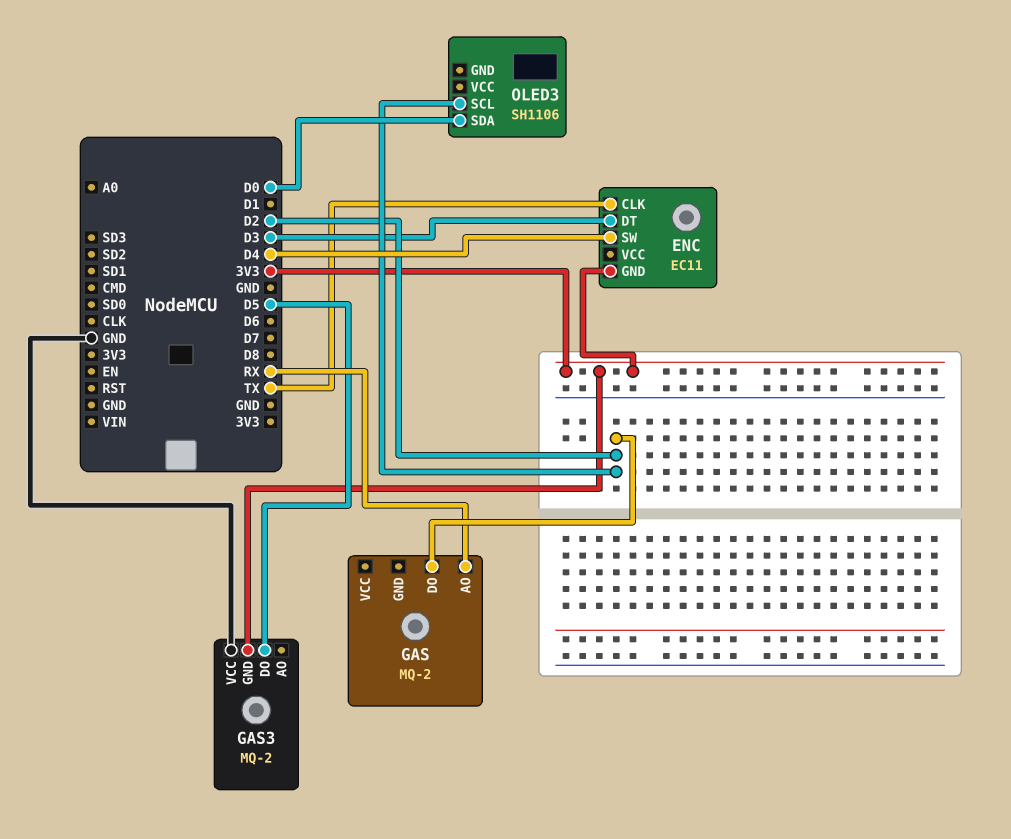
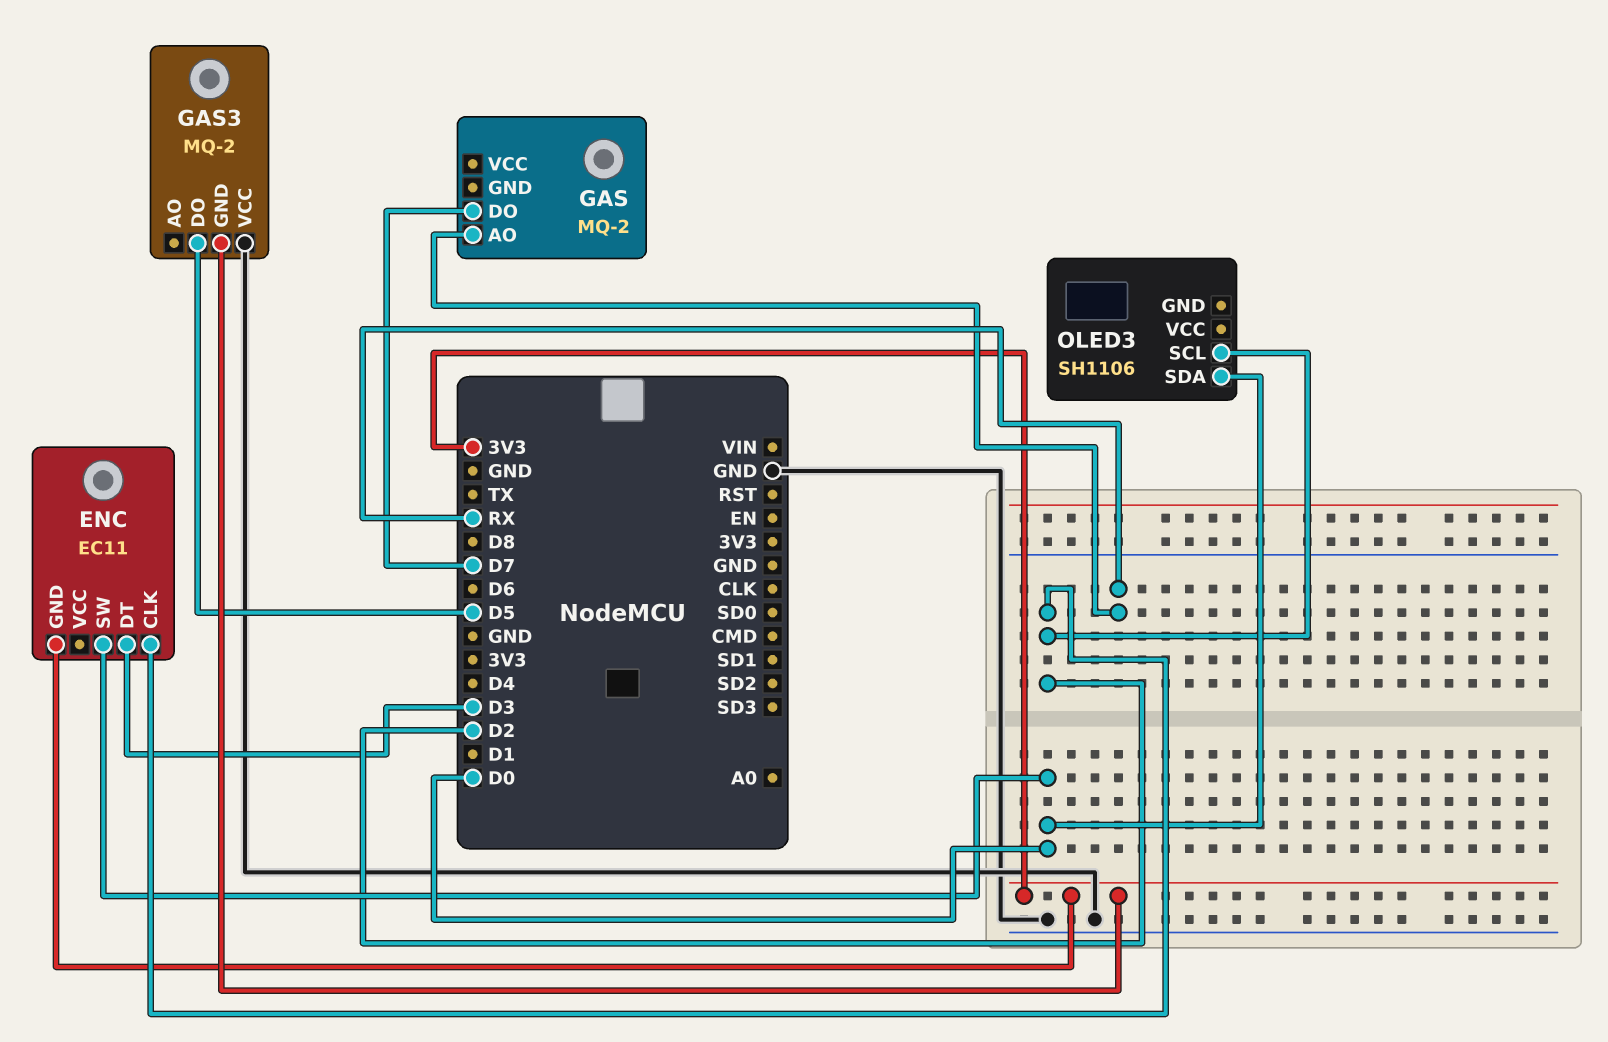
ENC pin CLK: TX -> D2
ENC pin SW: D4 -> D0
GAS pin DO: D2 -> D7

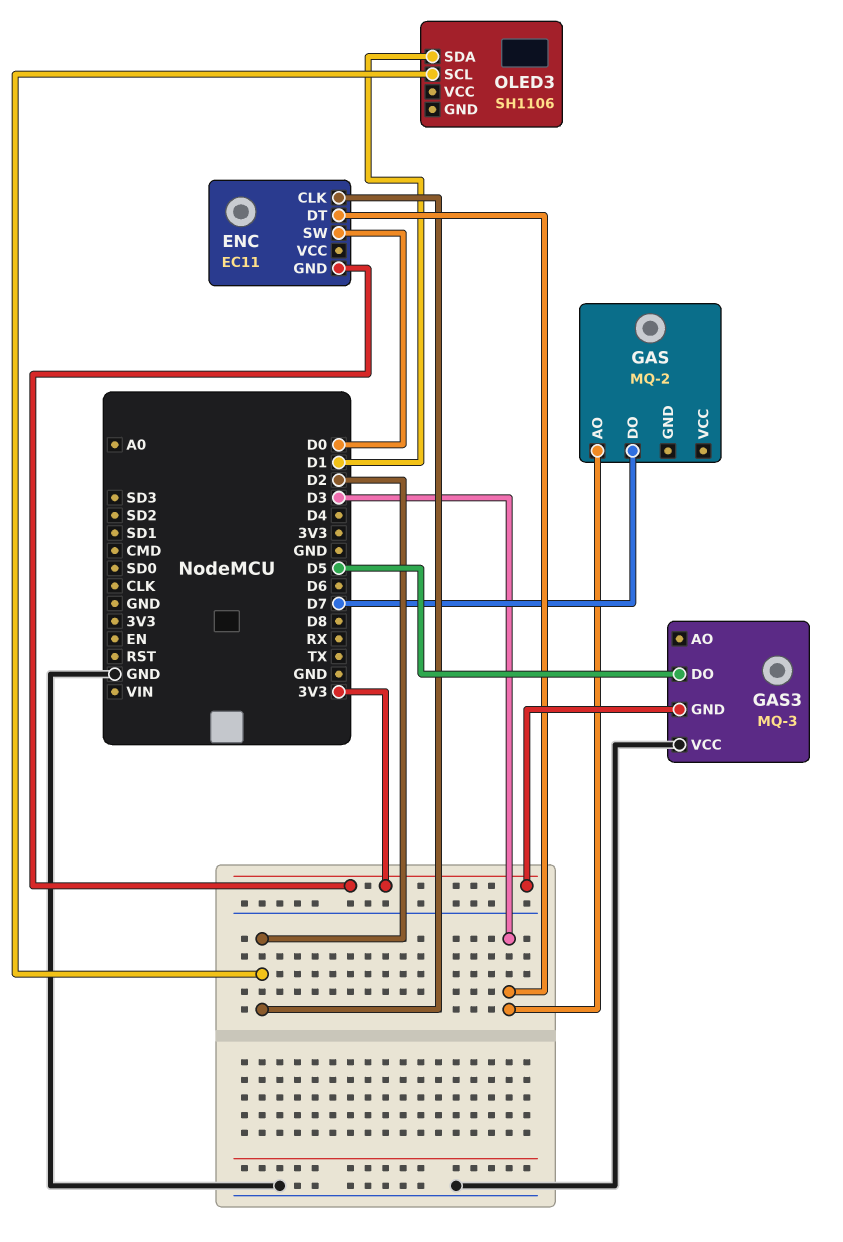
GAS pin AO: RX -> D3
GAS3: MQ-2 -> MQ-3
OLED3 pin SDA: D0 -> D1

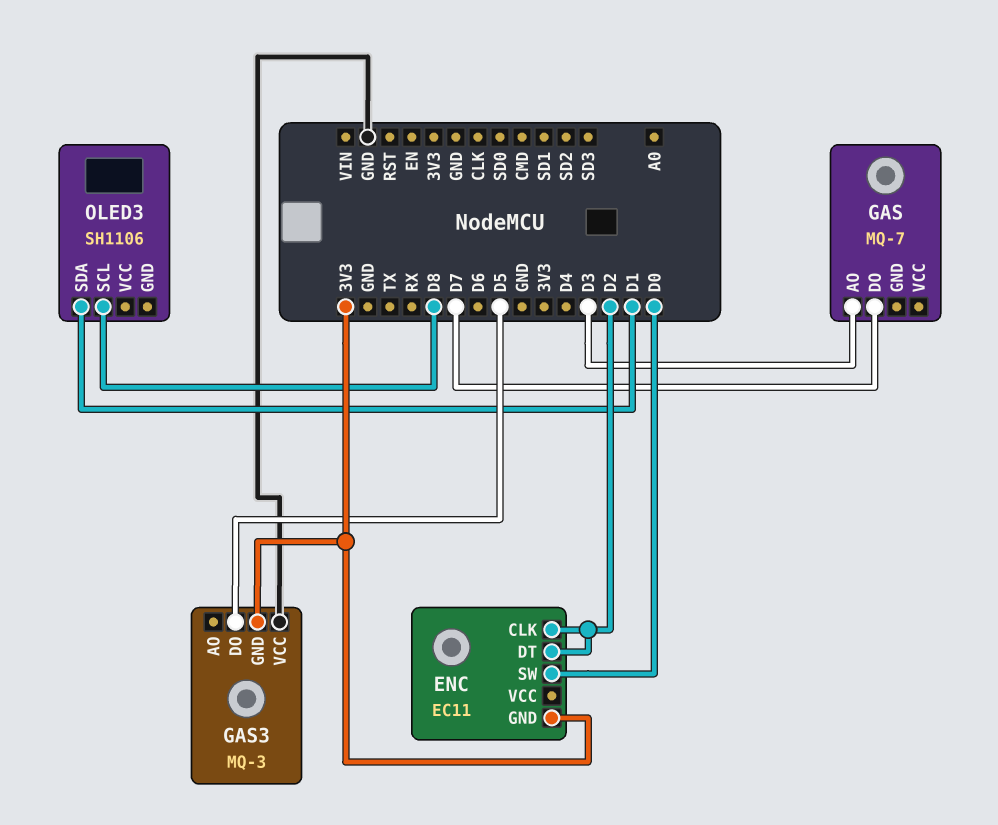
ENC pin DT: D3 -> D2
GAS: MQ-2 -> MQ-7
OLED3 pin SCL: D2 -> D8

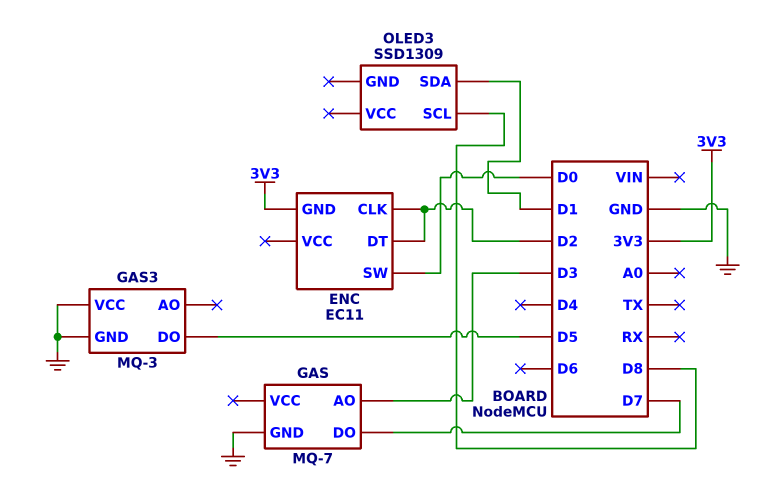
GAS pin GND: none -> GND
GAS3 pin GND: 3V3 -> GND
OLED3: SH1106 -> SSD1309

